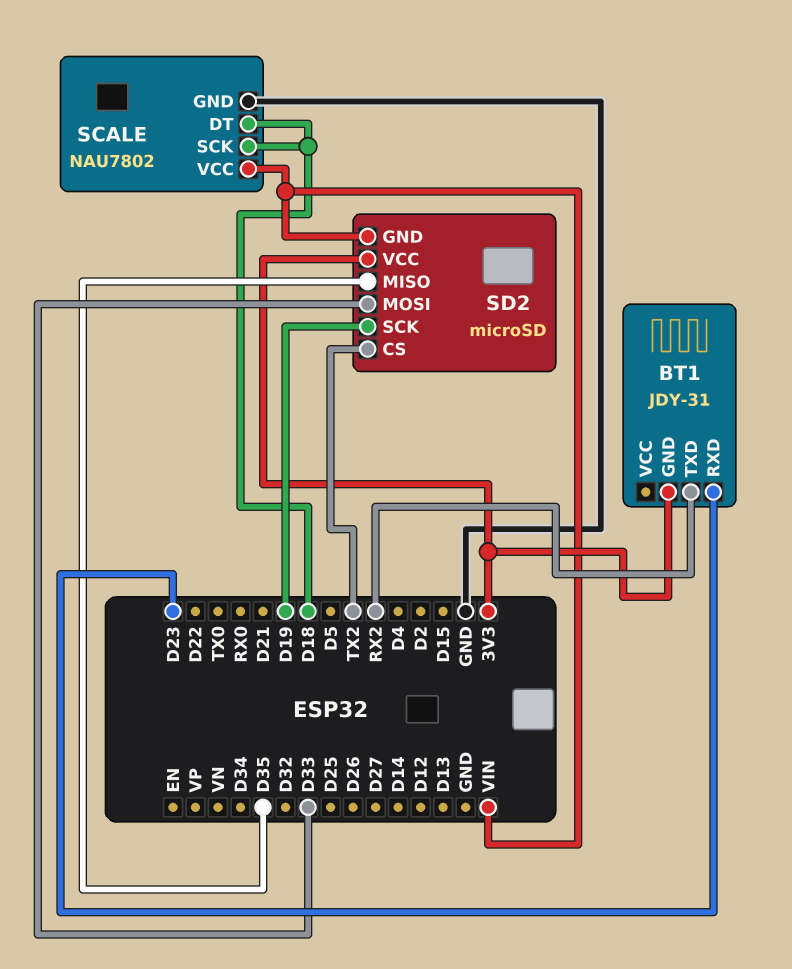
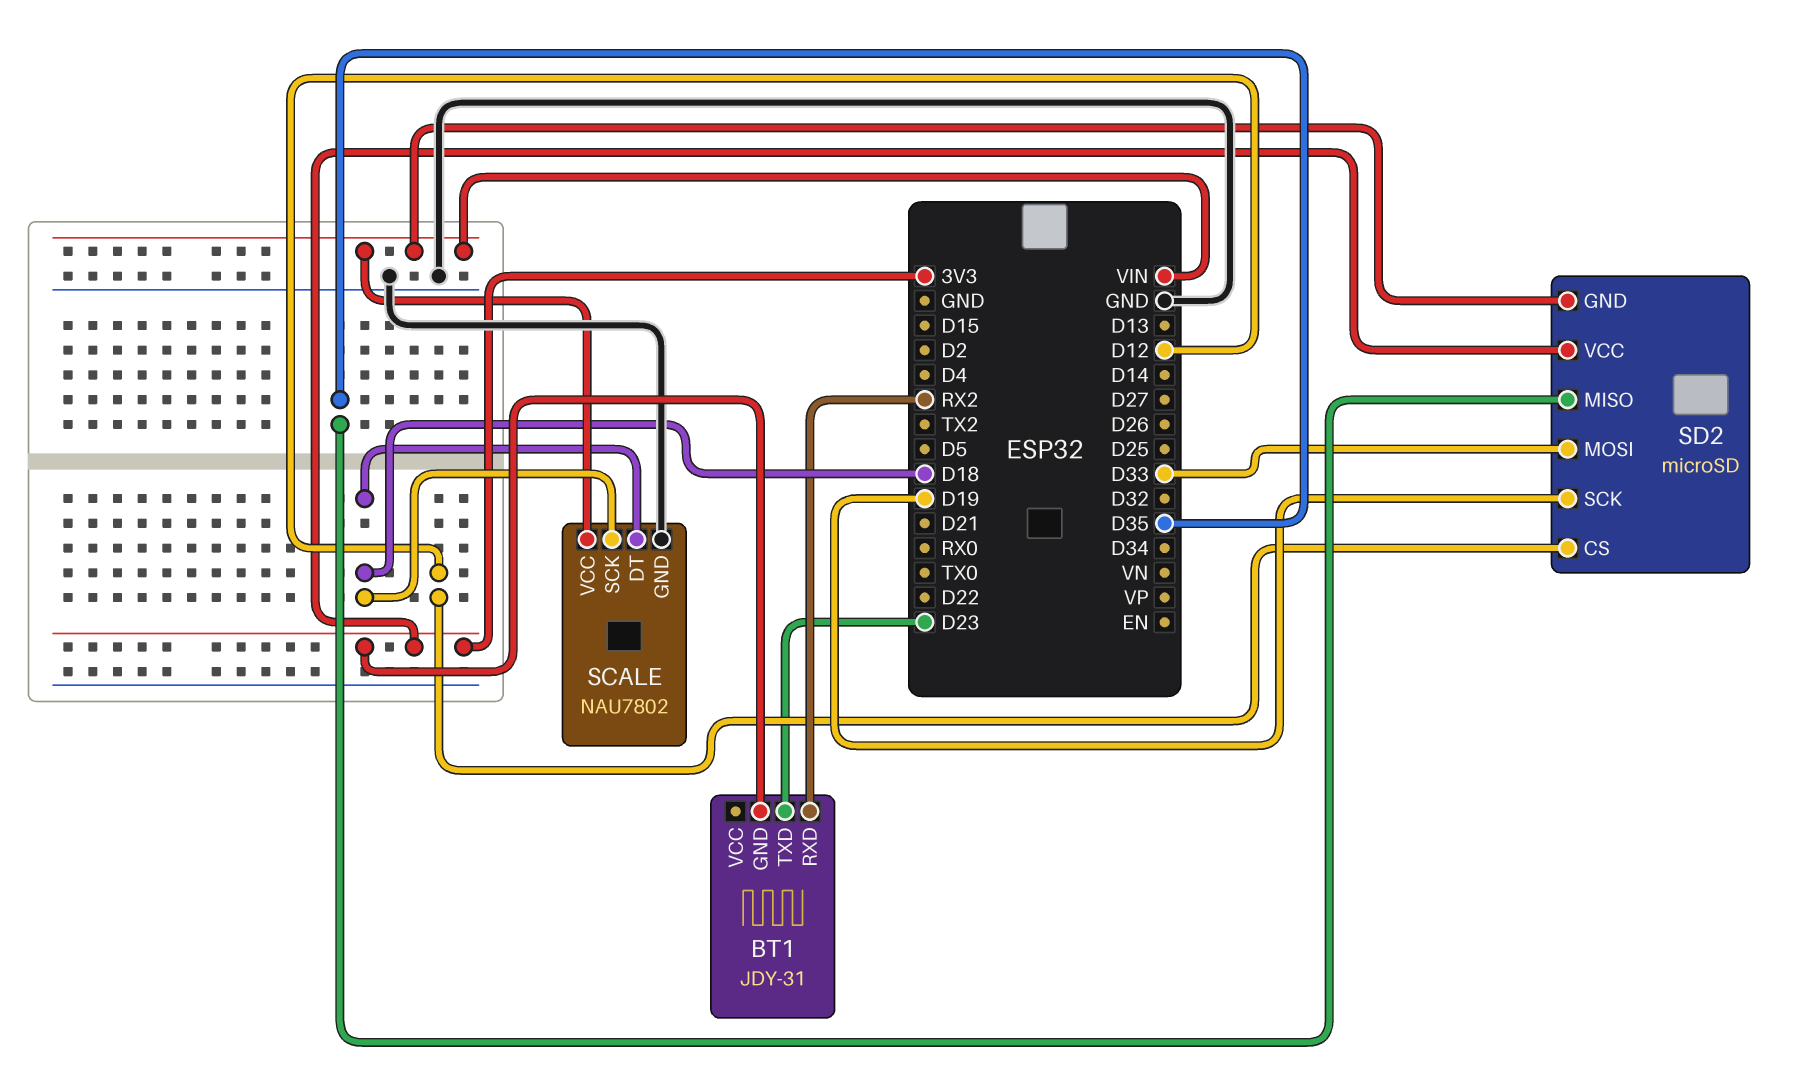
BT1 pin RXD: D23 -> RX2
BT1 pin TXD: RX2 -> D23
SD2 pin CS: TX2 -> D12

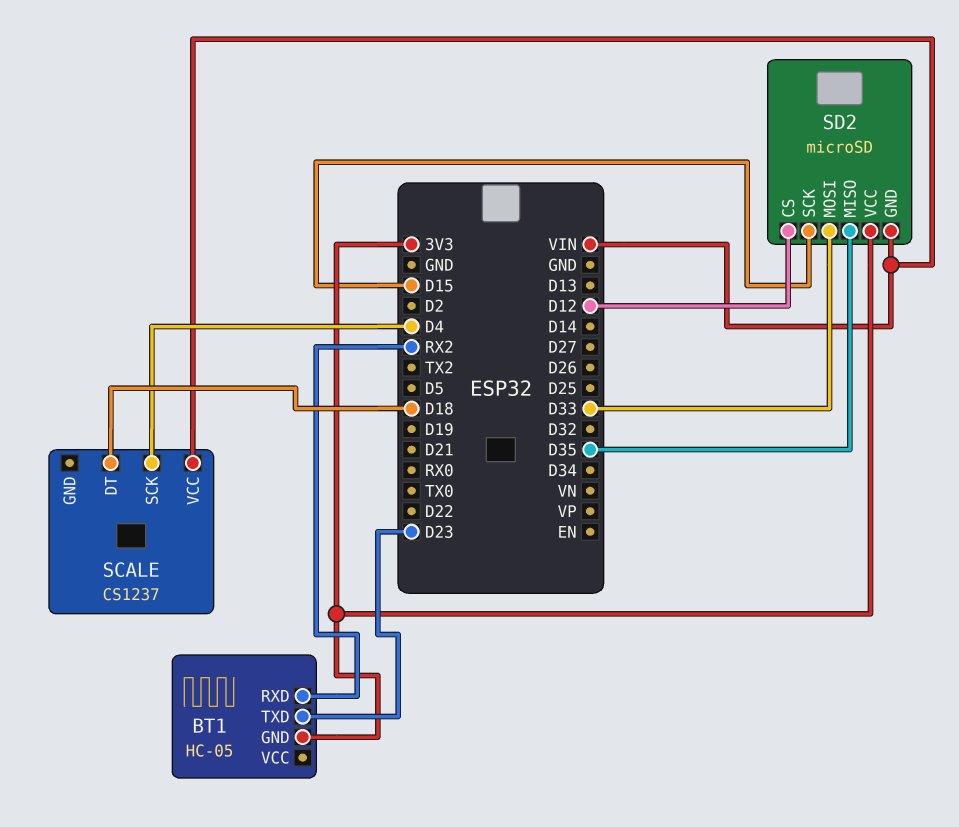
BT1: JDY-31 -> HC-05
SCALE: NAU7802 -> CS1237
SCALE pin GND: GND -> none
SCALE pin SCK: D18 -> D4
SD2 pin SCK: D19 -> D15

